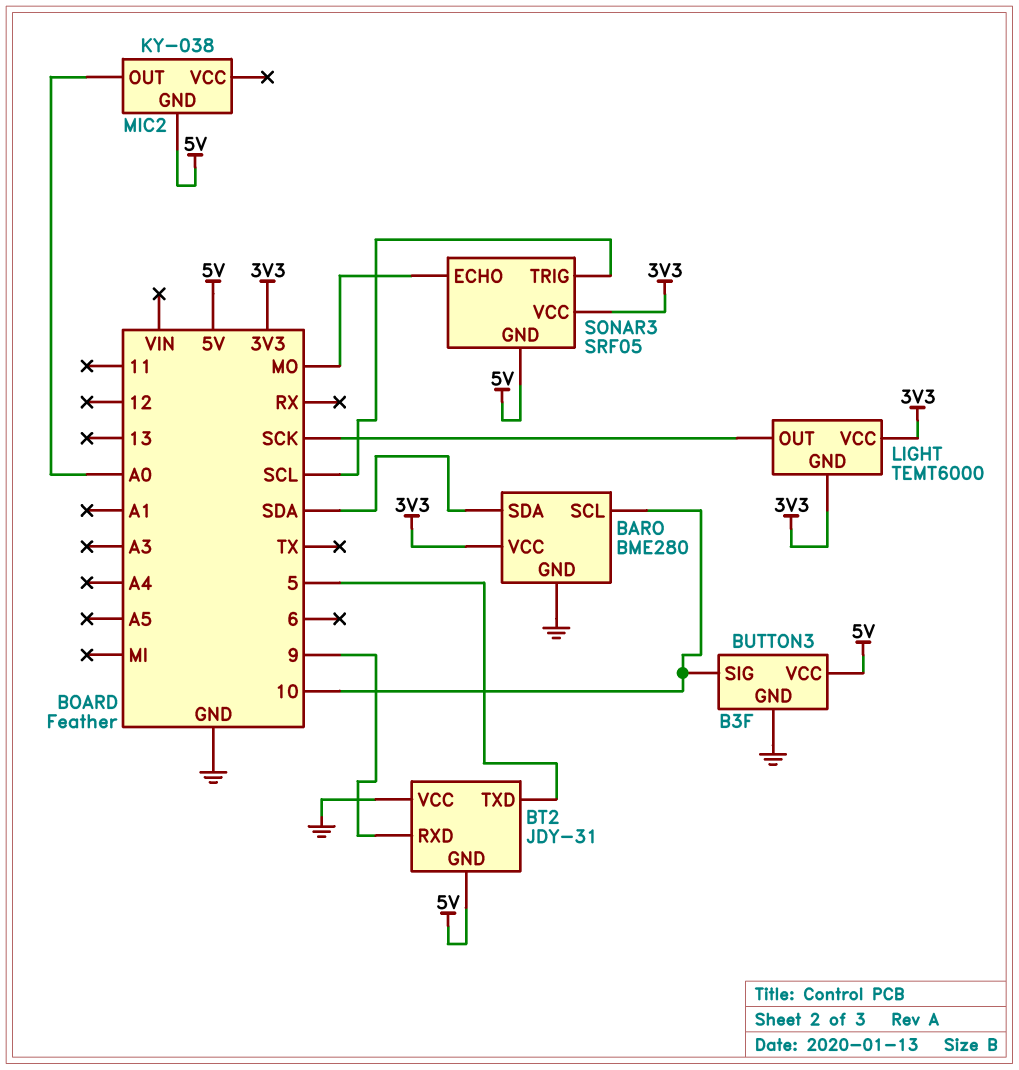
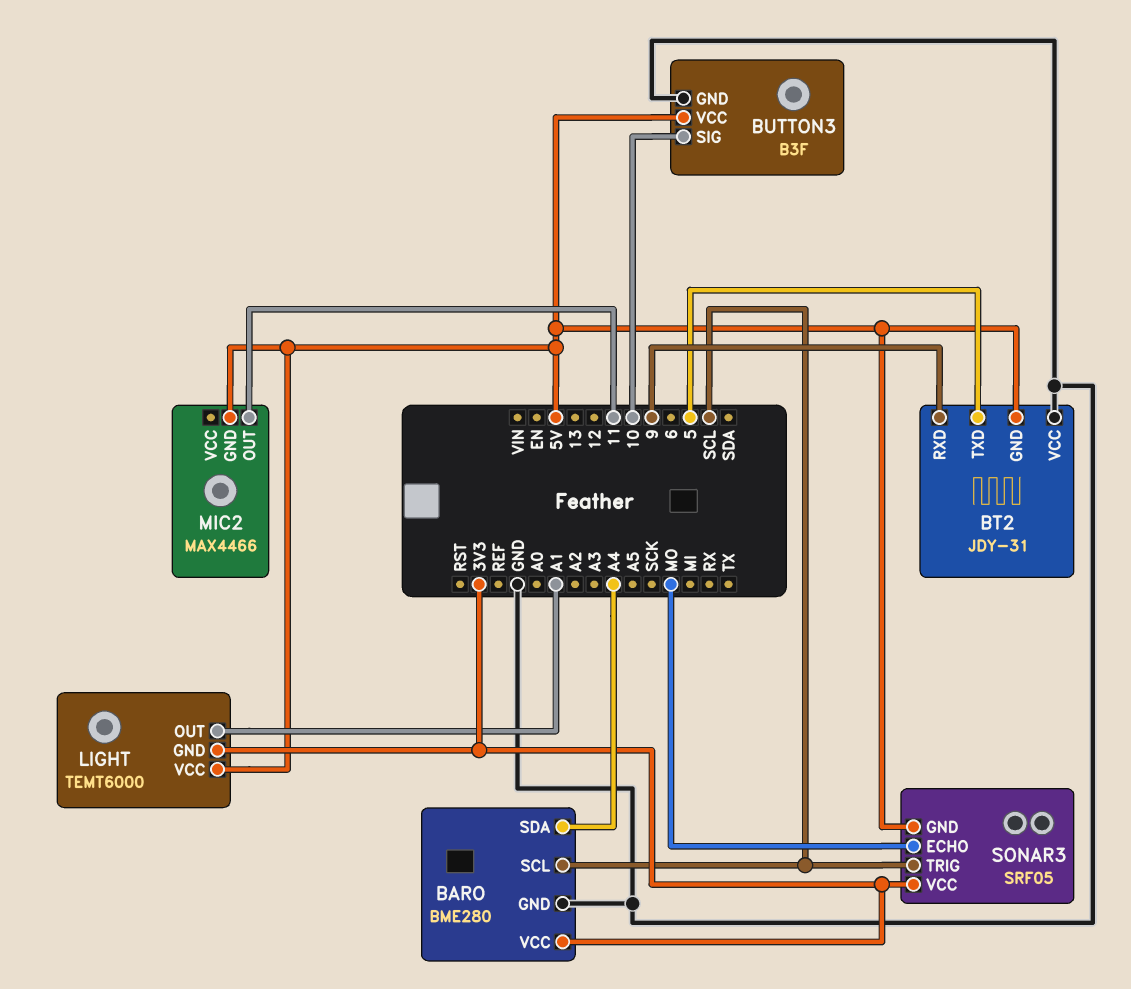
BARO pin SCL: 10 -> SCL
BARO pin SDA: SDA -> A4
LIGHT pin OUT: SCK -> A1
LIGHT pin VCC: 3V3 -> 5V
MIC2: KY-038 -> MAX4466
MIC2 pin OUT: A0 -> 11

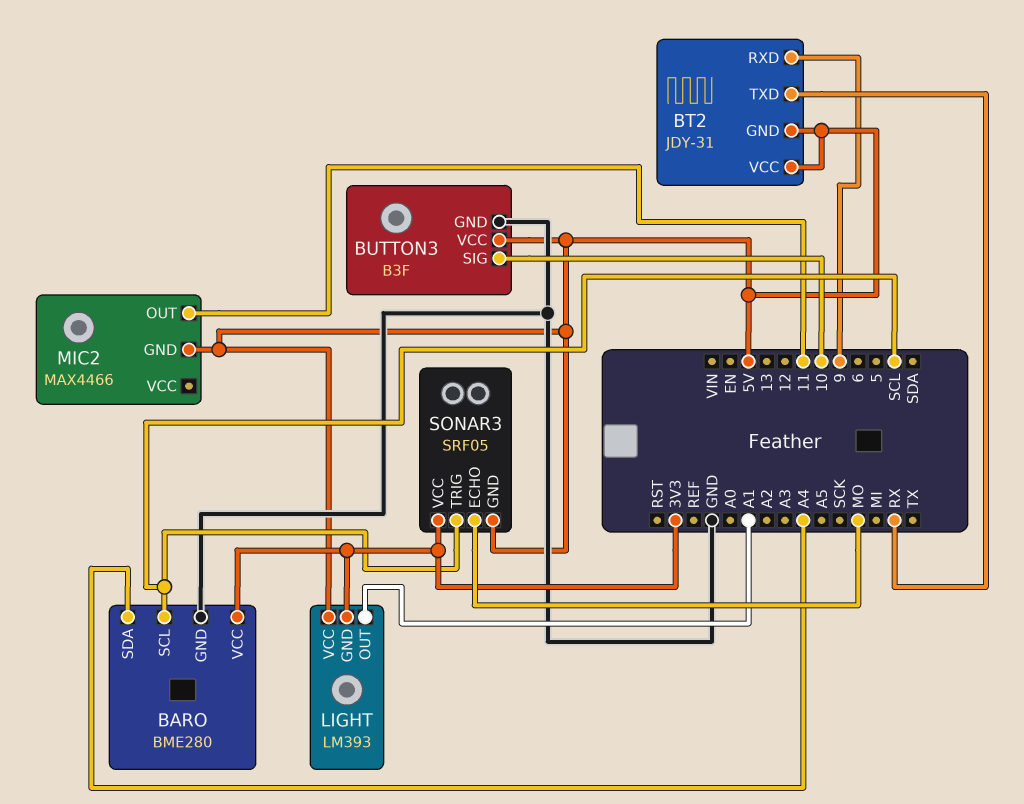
BT2 pin TXD: 5 -> RX
BT2 pin VCC: GND -> 5V
LIGHT: TEMT6000 -> LM393

